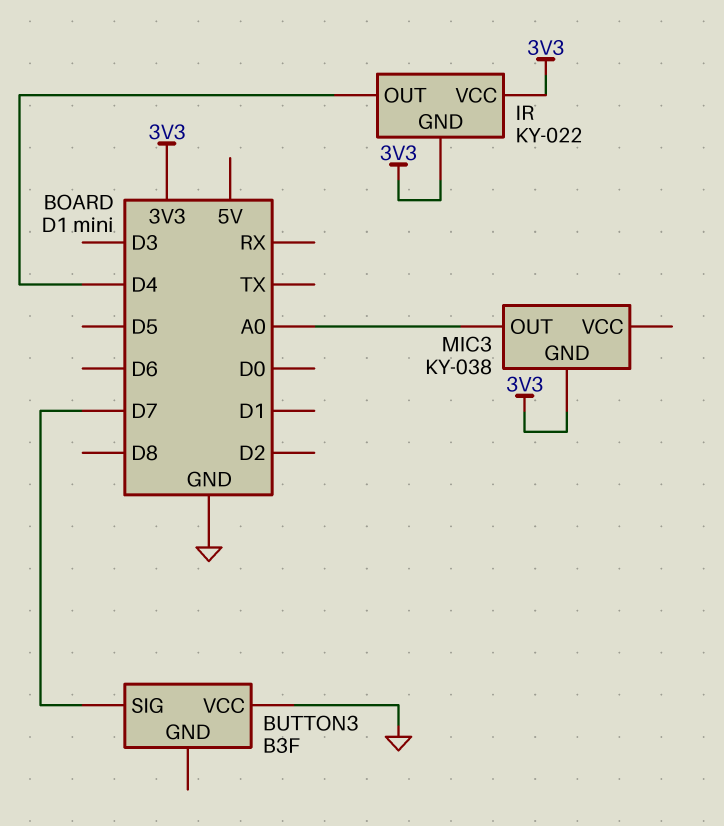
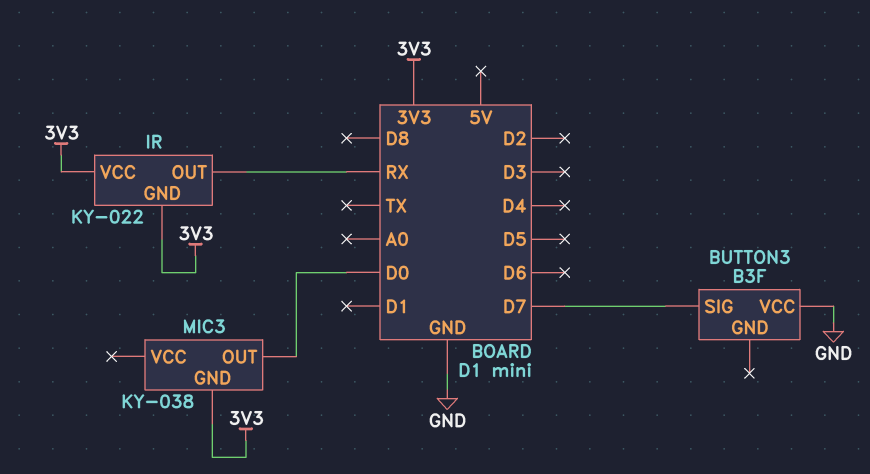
IR pin OUT: D4 -> RX
MIC3 pin OUT: A0 -> D0

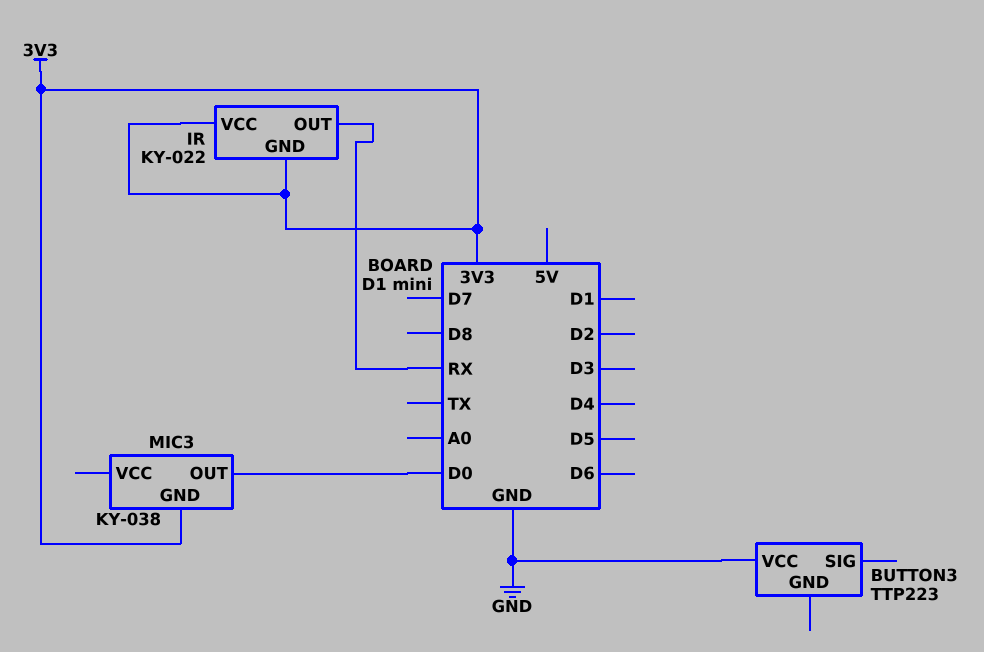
BUTTON3: B3F -> TTP223
BUTTON3 pin SIG: D7 -> none

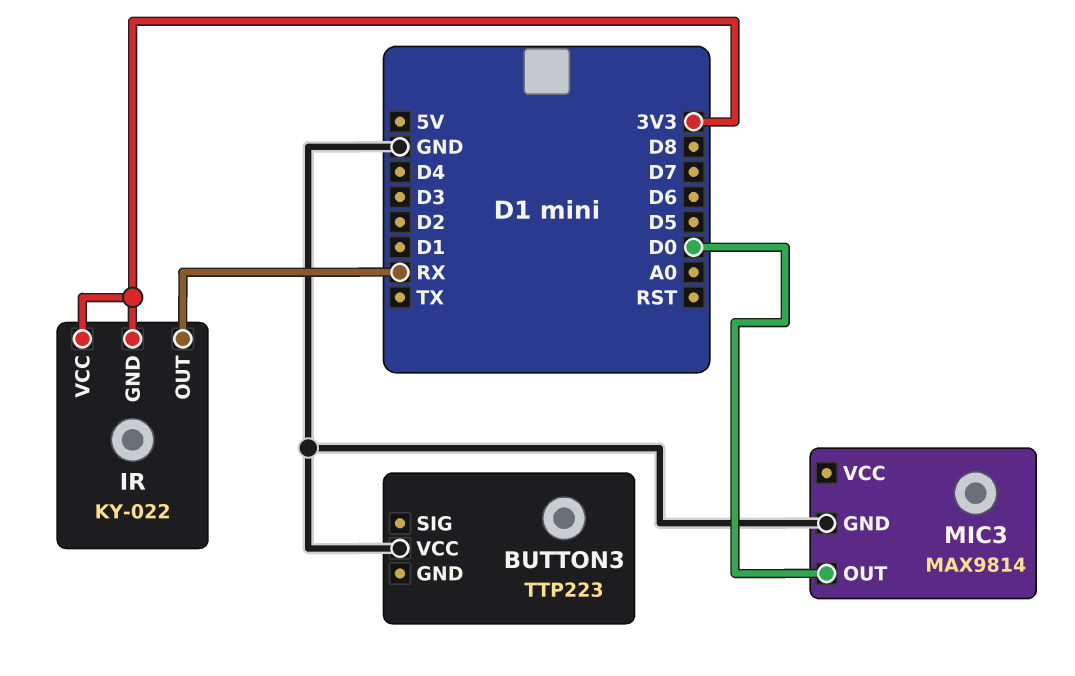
MIC3: KY-038 -> MAX9814
MIC3 pin GND: 3V3 -> GND

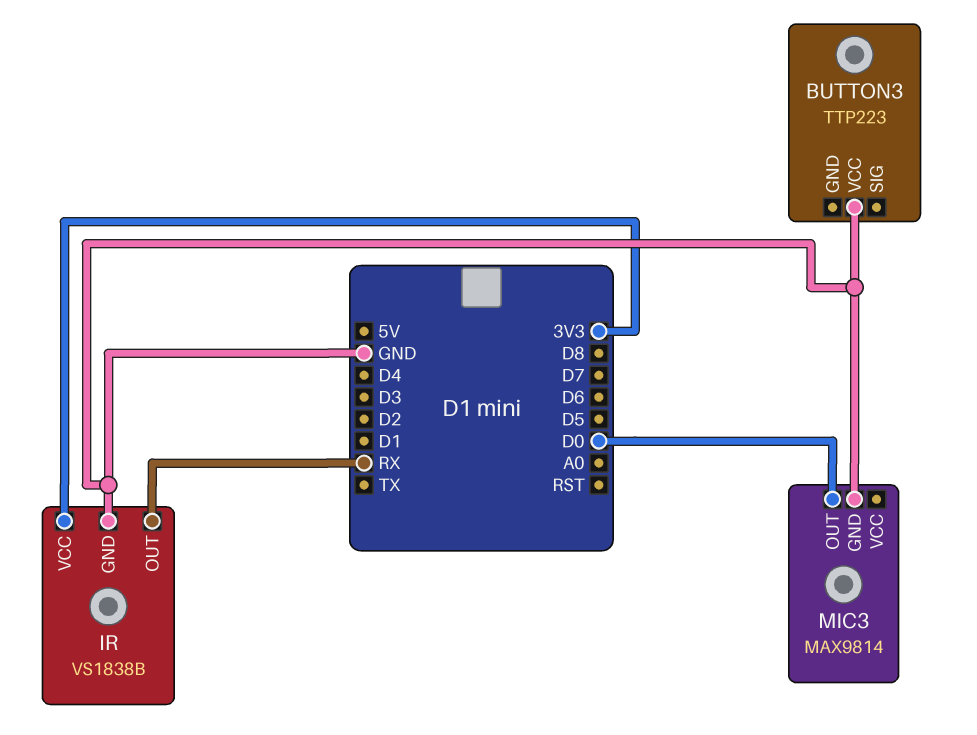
IR: KY-022 -> VS1838B
IR pin GND: 3V3 -> GND

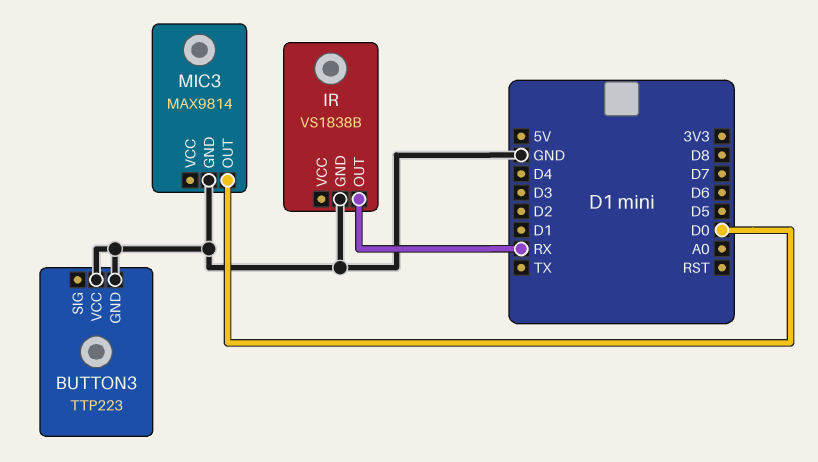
BUTTON3 pin GND: none -> GND
IR pin VCC: 3V3 -> none

